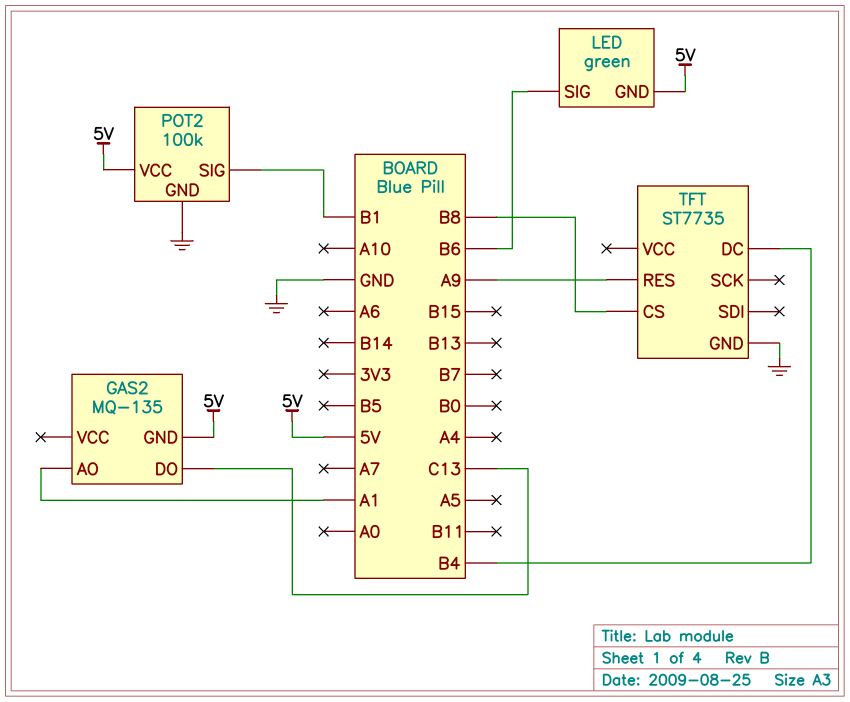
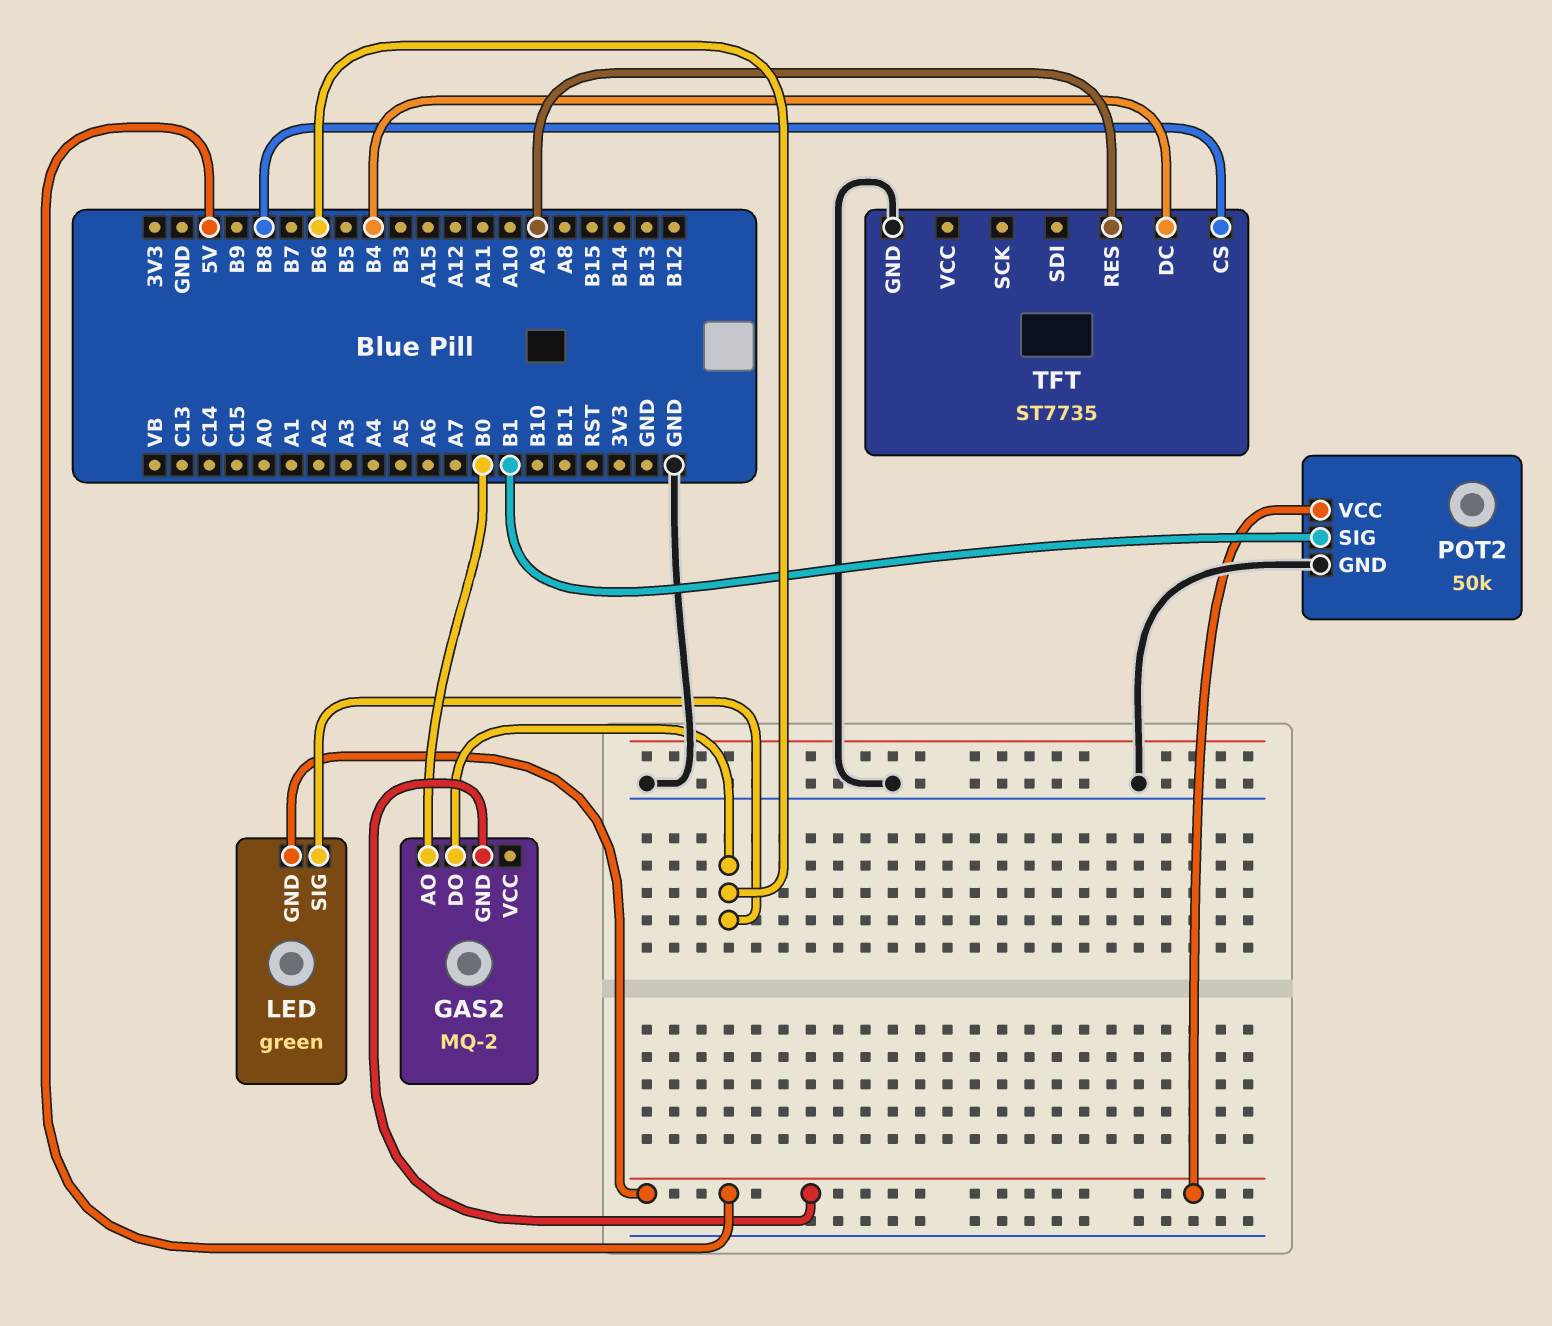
GAS2: MQ-135 -> MQ-2
GAS2 pin AO: A1 -> B0
GAS2 pin DO: C13 -> B6
POT2: 100k -> 50k

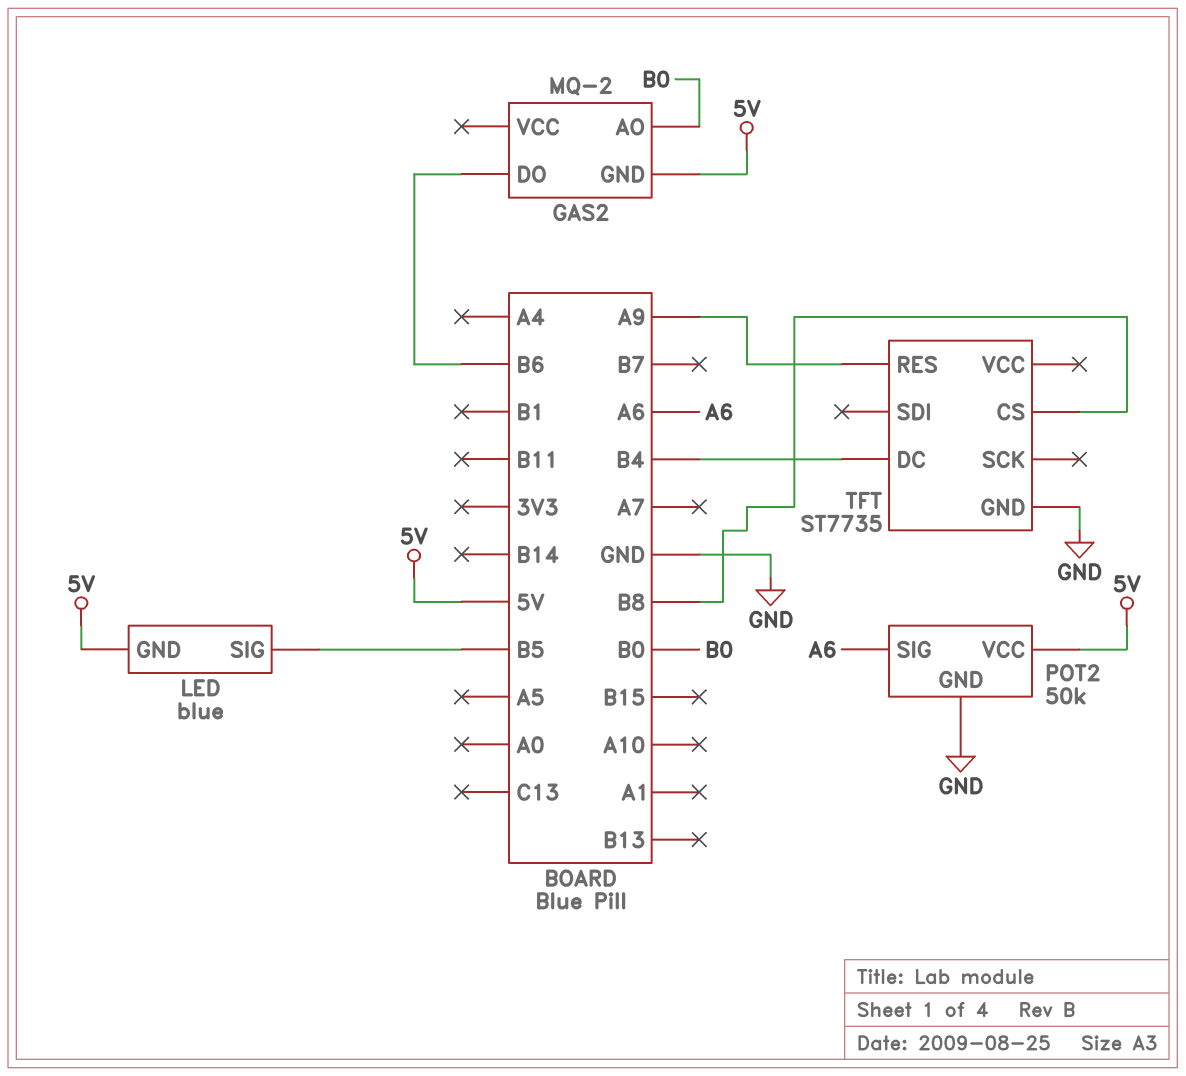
LED: green -> blue
LED pin SIG: B6 -> B5
POT2 pin SIG: B1 -> A6

